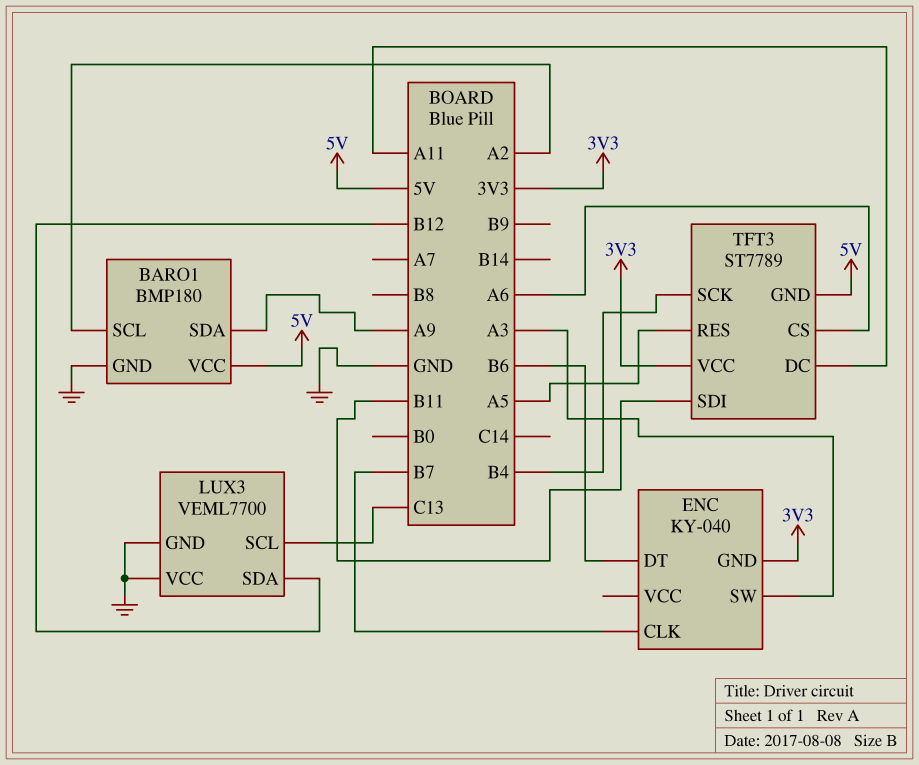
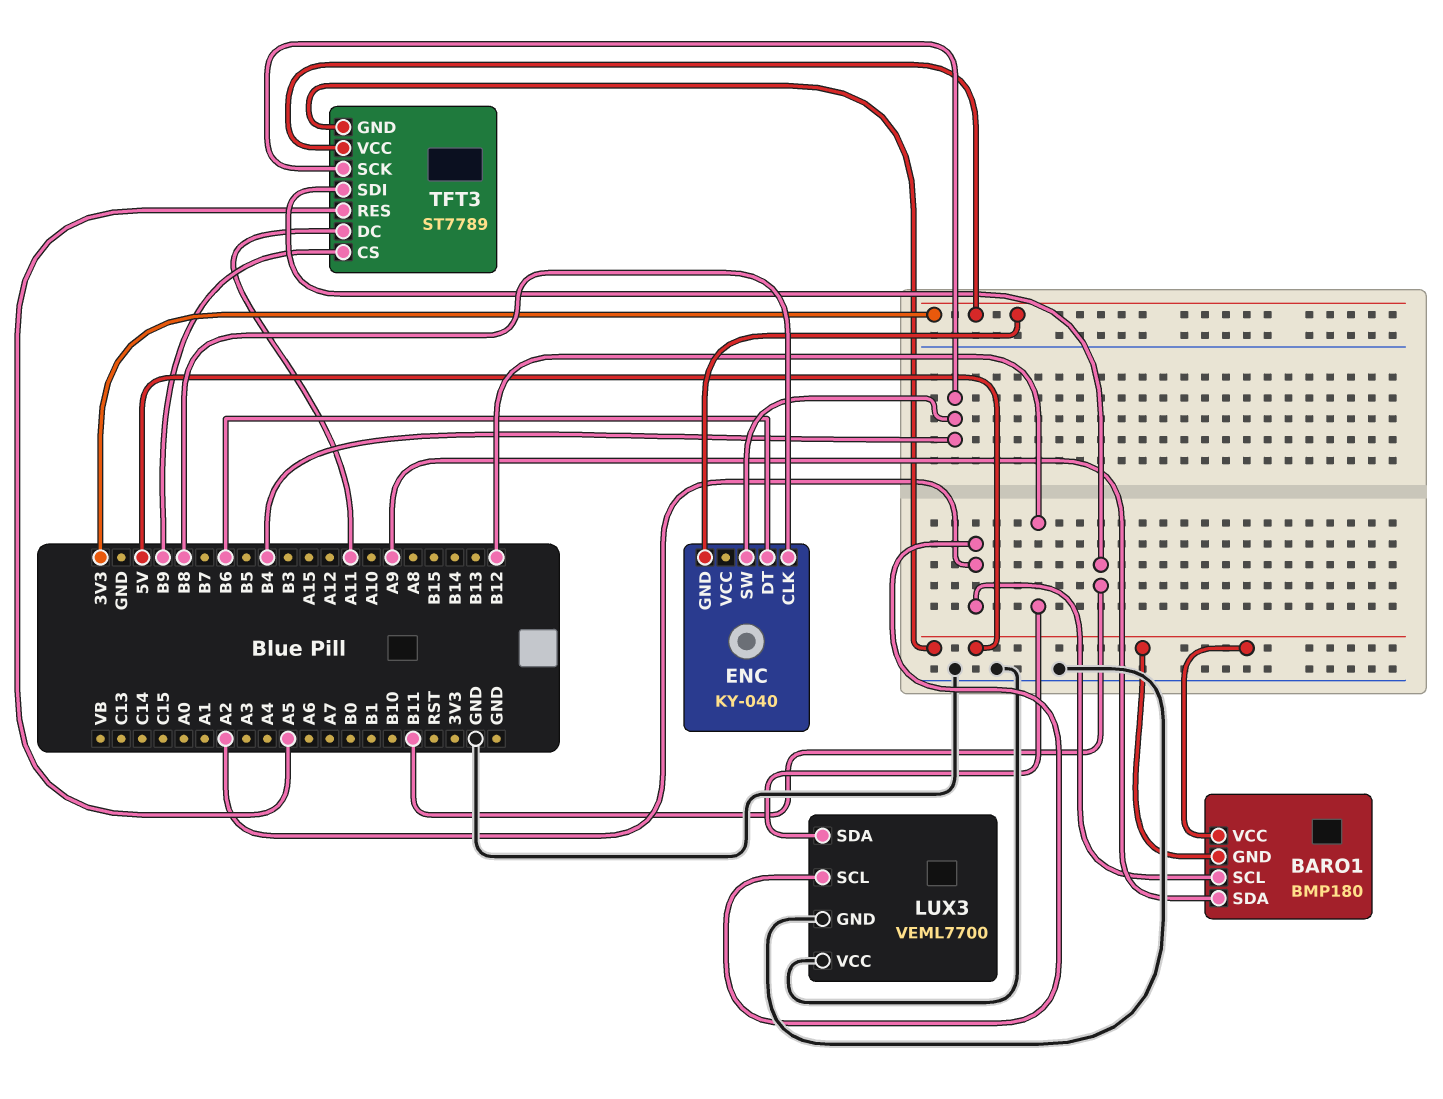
BARO1 pin GND: GND -> 5V
ENC pin CLK: B7 -> B8
ENC pin SW: A3 -> B4
LUX3 pin SCL: C13 -> A2
TFT3 pin CS: A6 -> B9

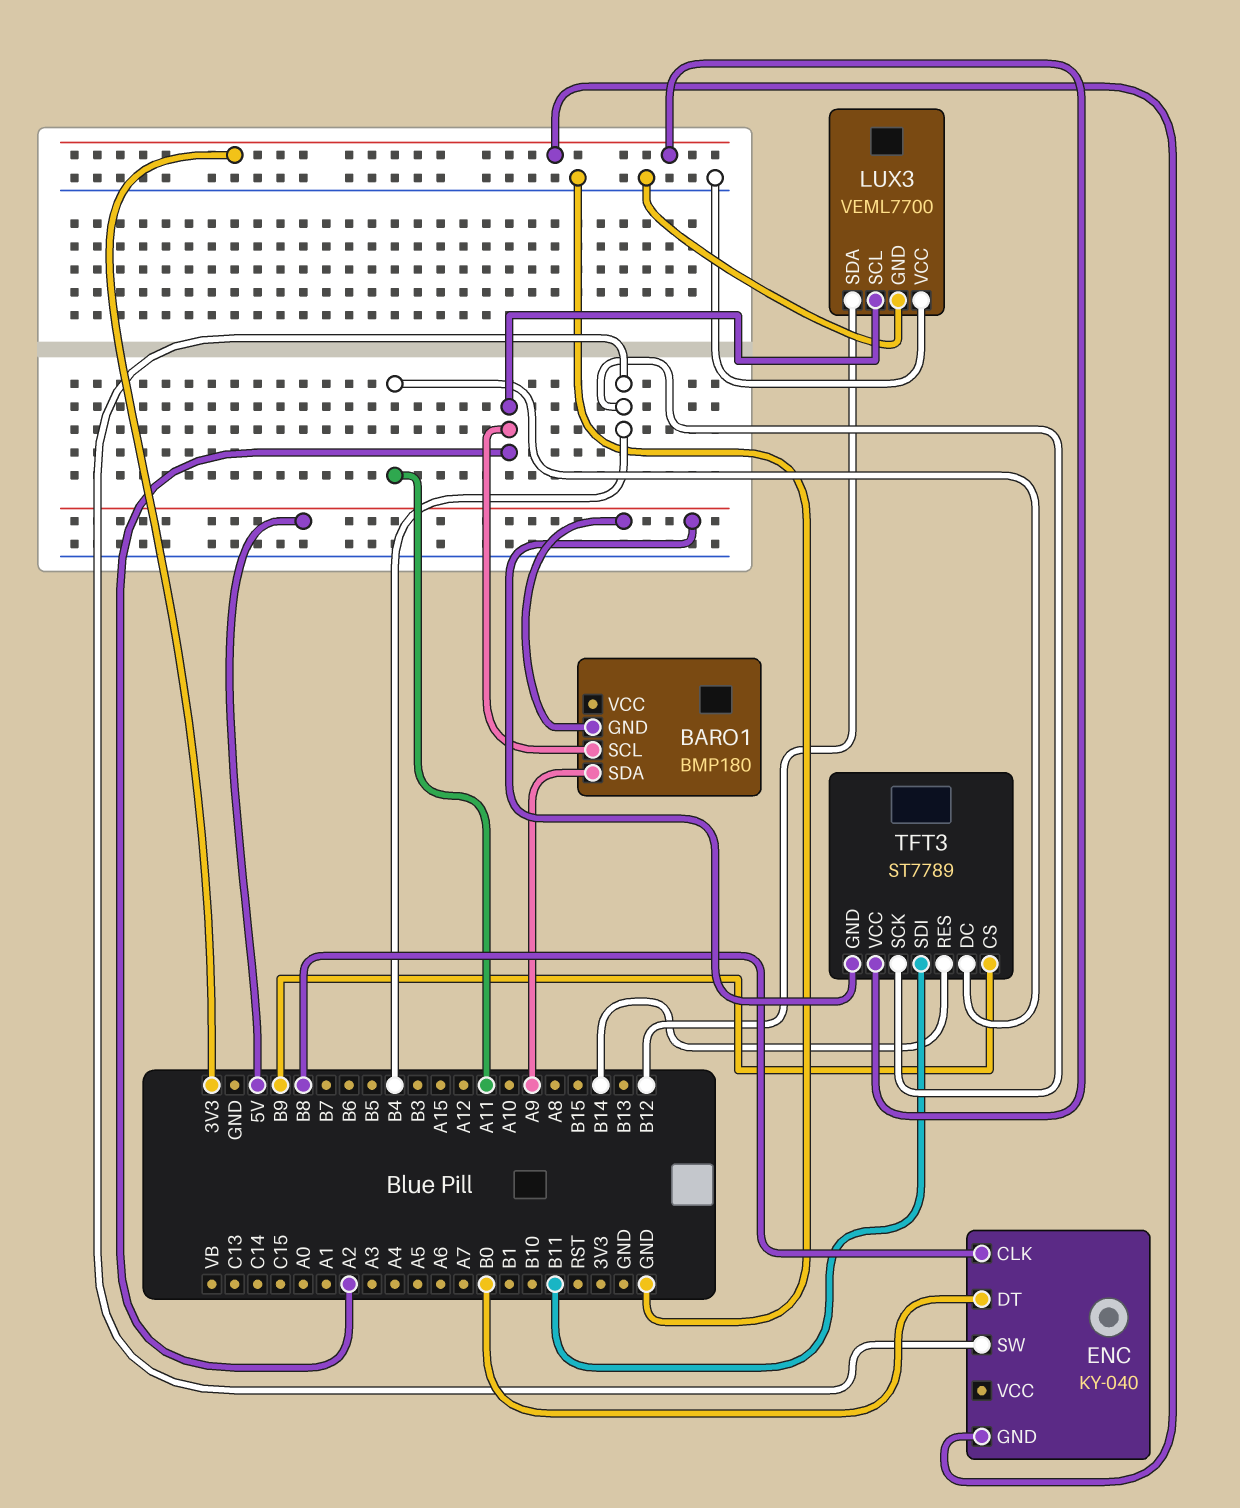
BARO1 pin VCC: 5V -> none
ENC pin DT: B6 -> B0
TFT3 pin RES: A5 -> B14

